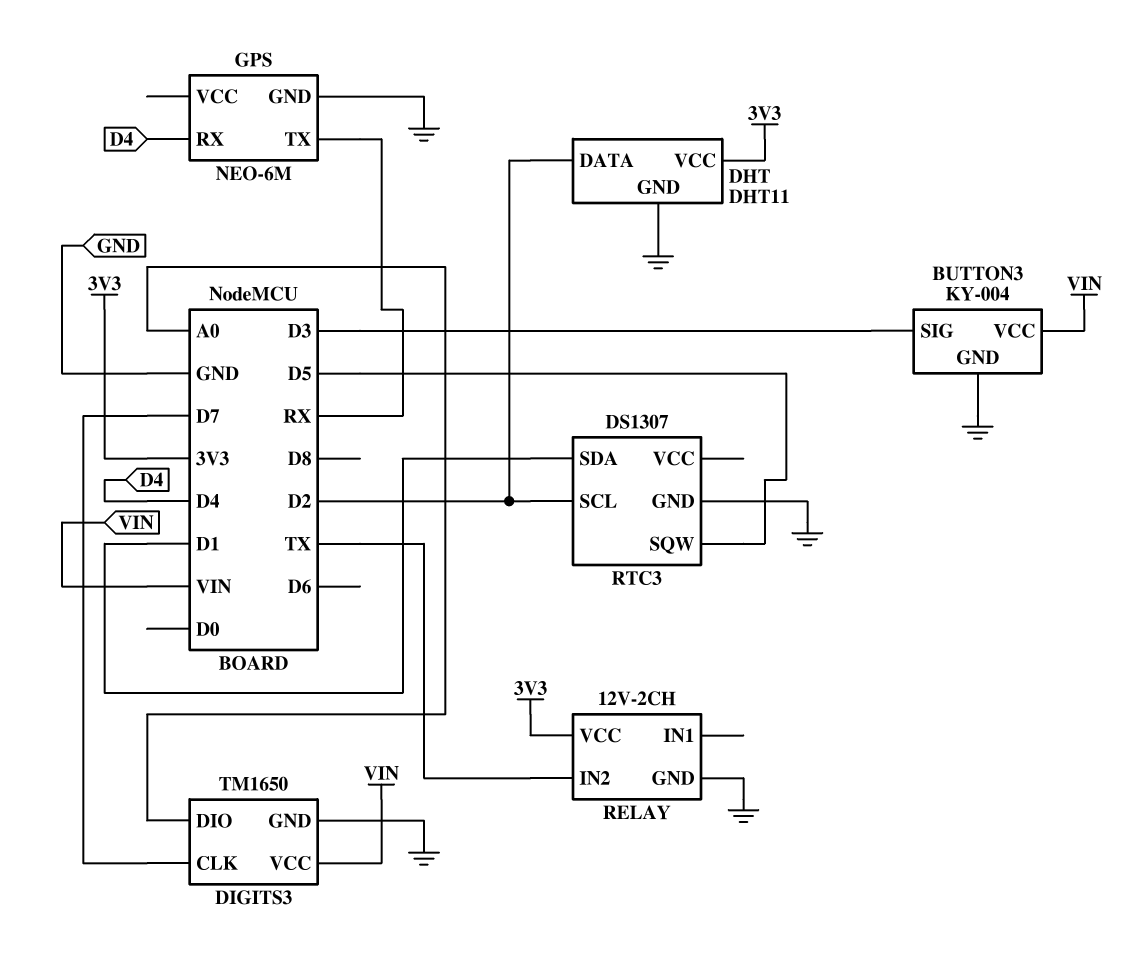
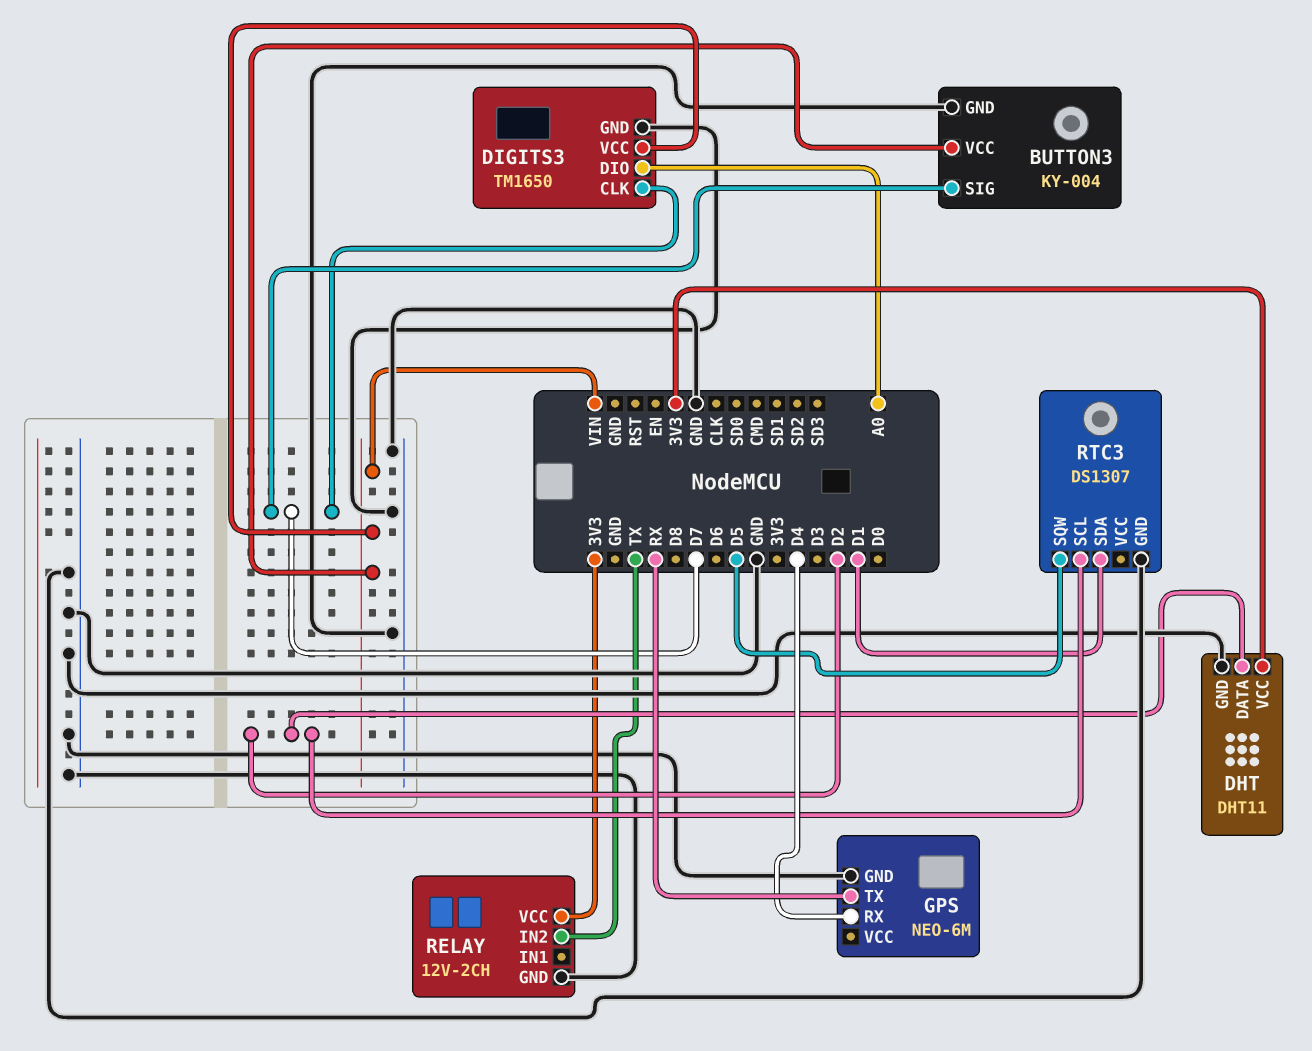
BUTTON3 pin SIG: D3 -> D7

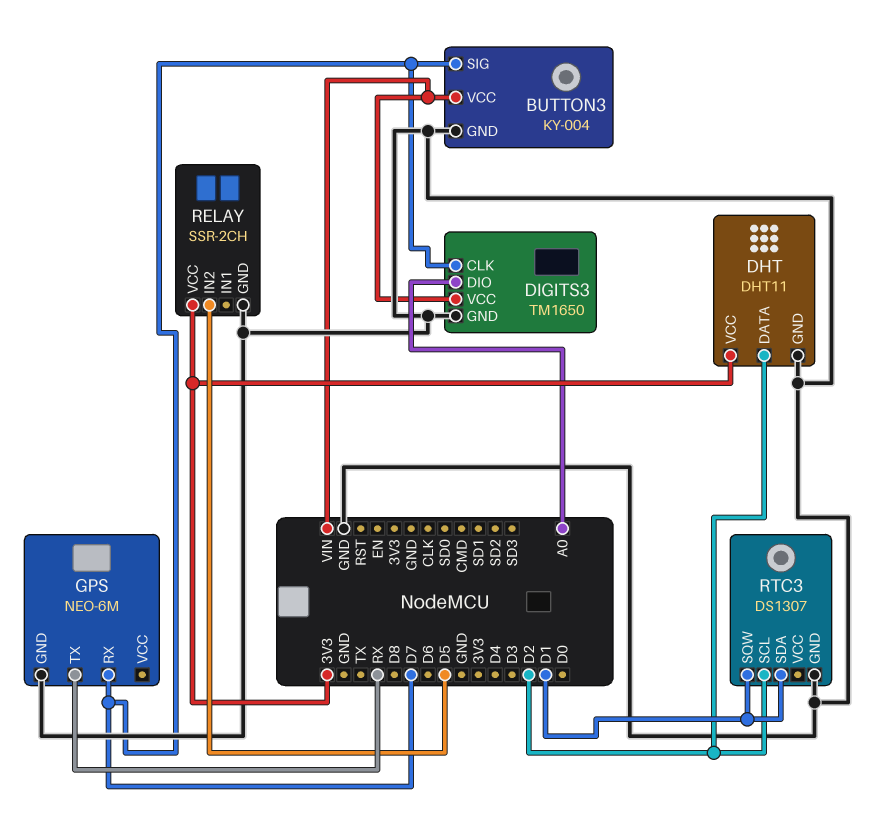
GPS pin RX: D4 -> D7
RELAY: 12V-2CH -> SSR-2CH
RELAY pin IN2: TX -> D5
RTC3 pin SQW: D5 -> D1

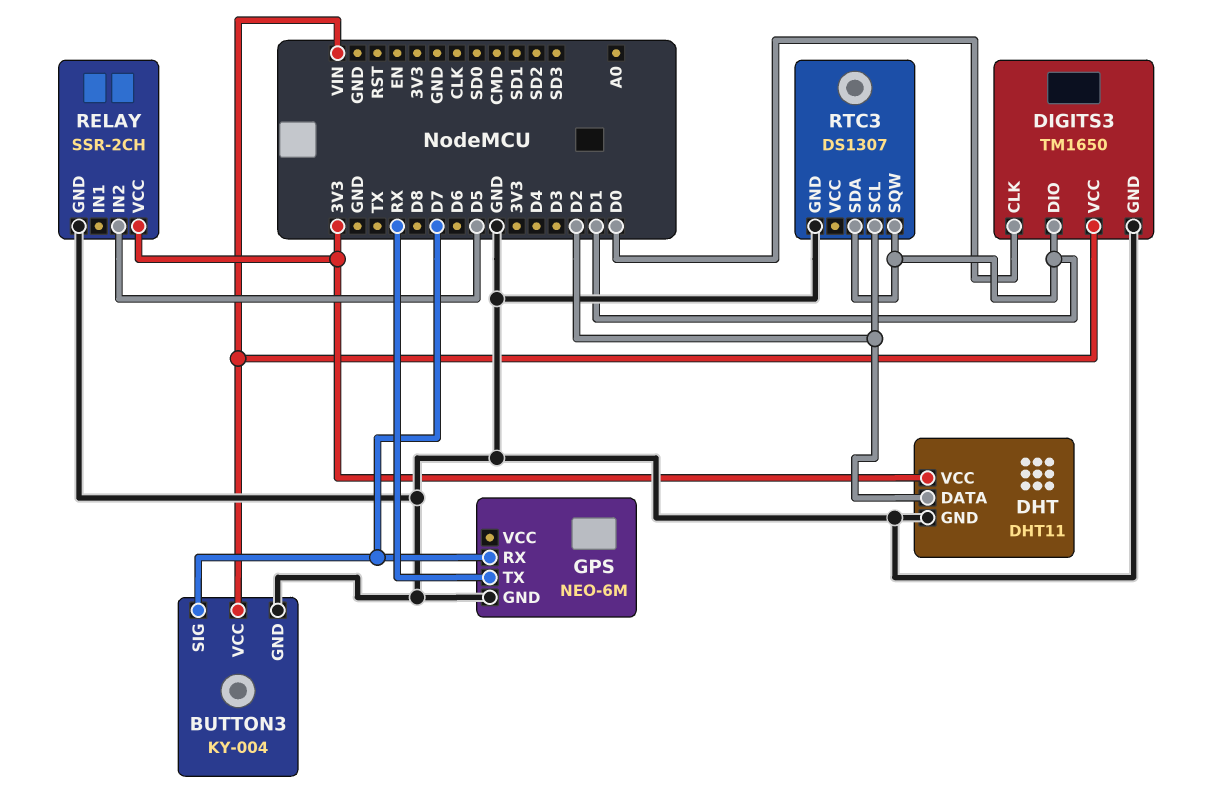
DIGITS3 pin CLK: D7 -> D0
DIGITS3 pin DIO: A0 -> D1

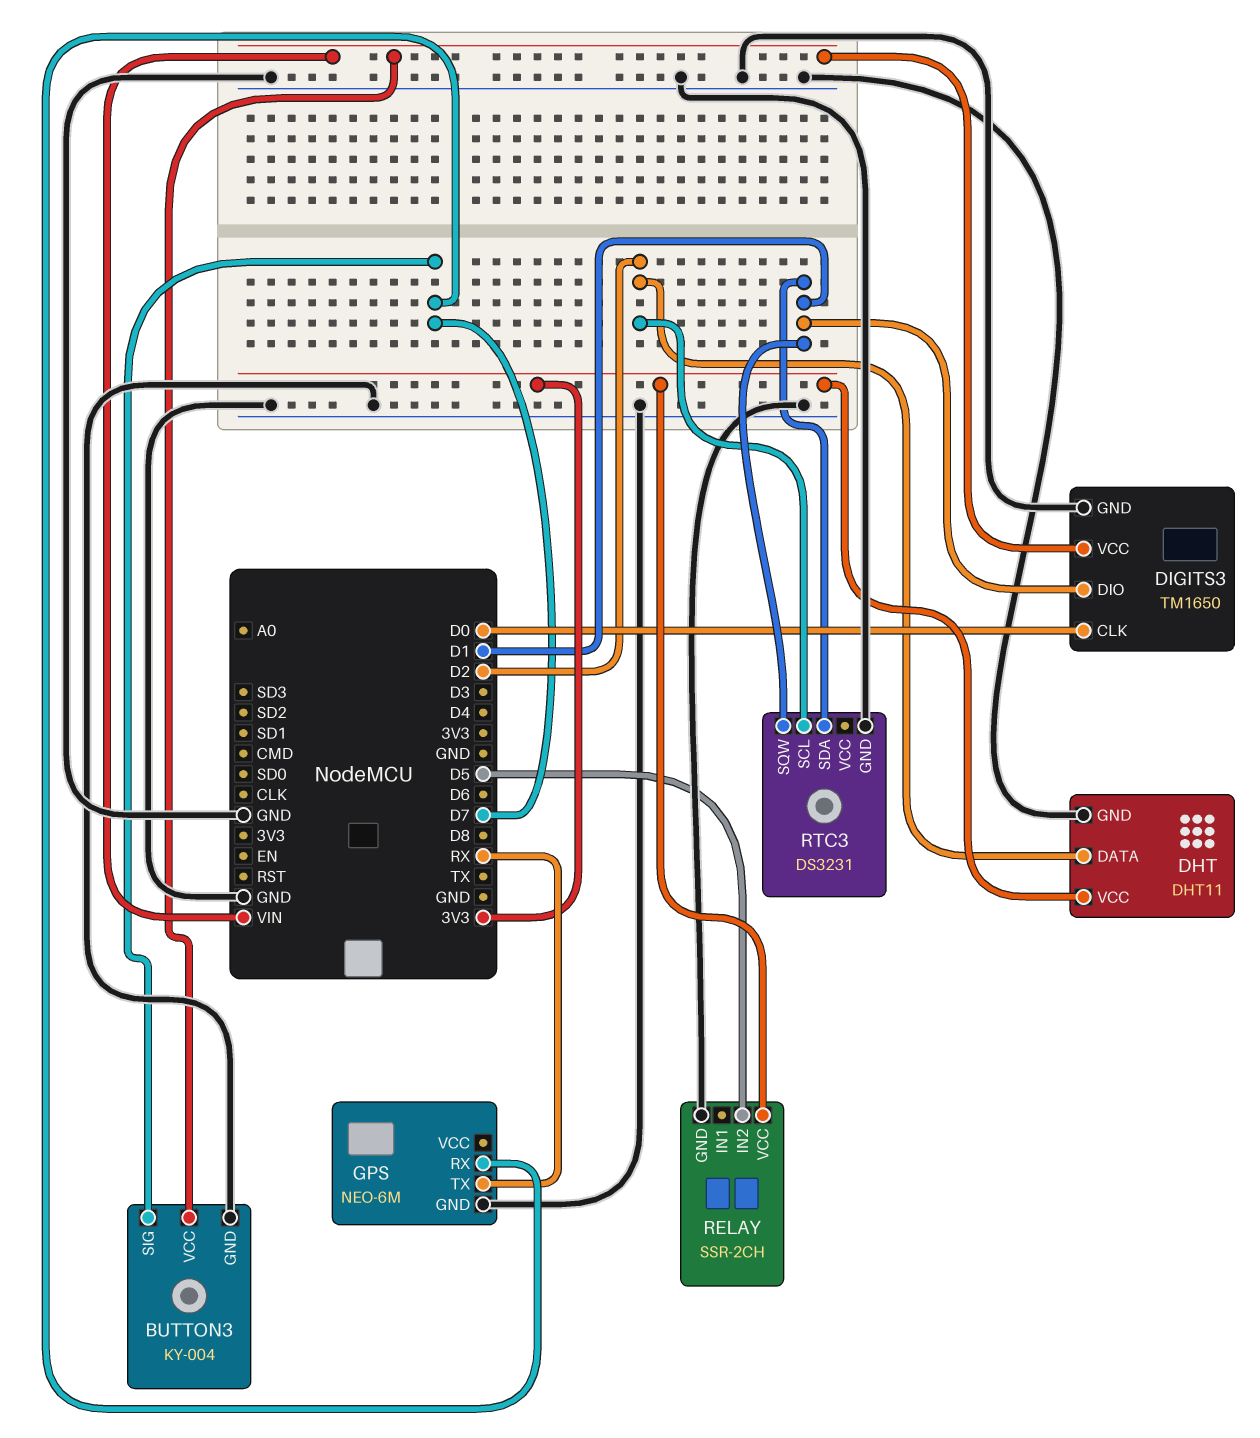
RTC3: DS1307 -> DS3231

